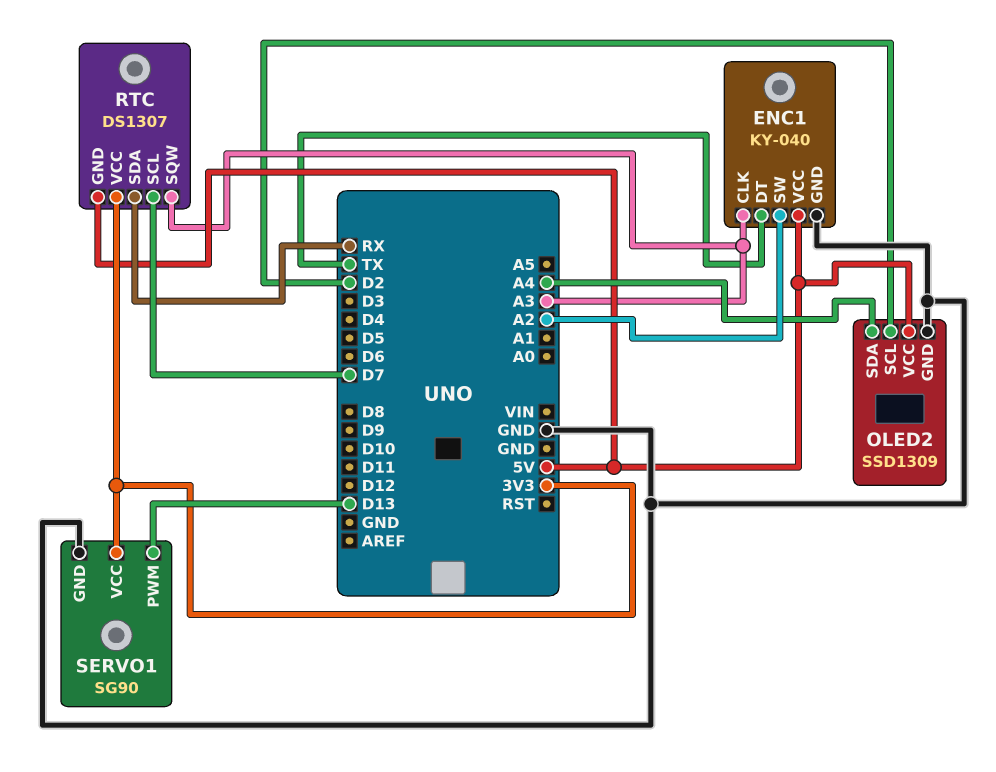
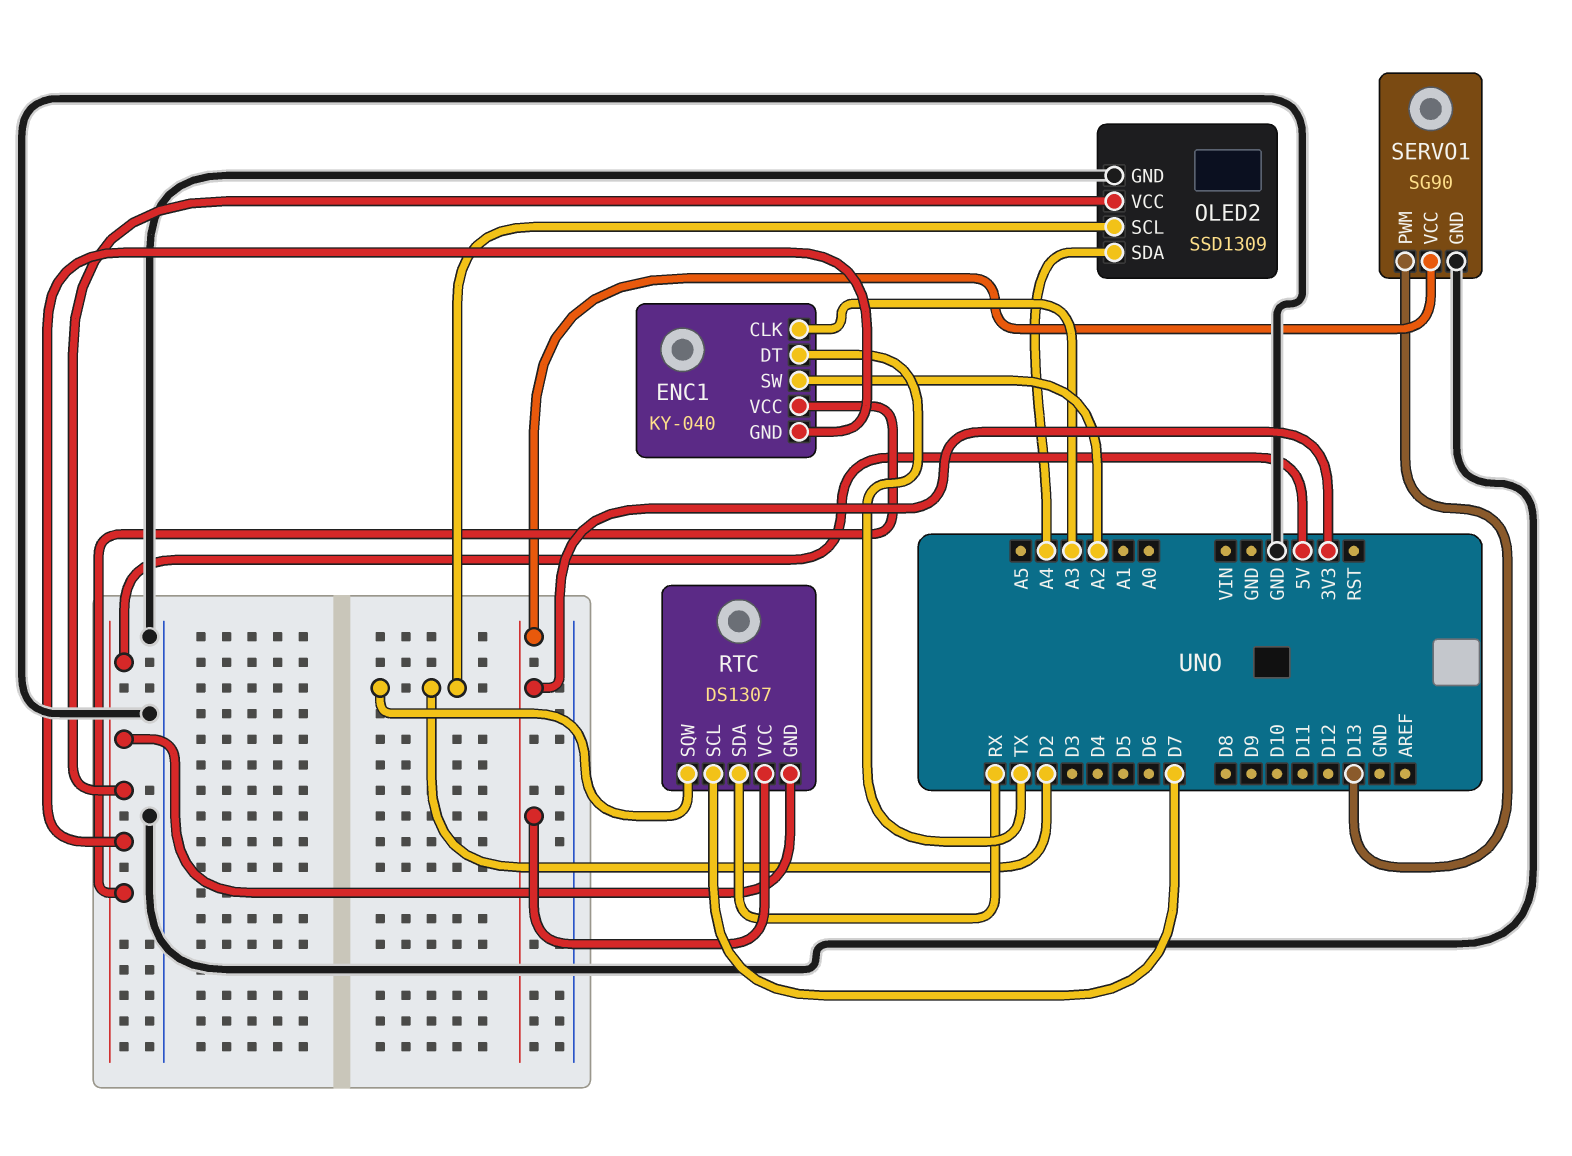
ENC1 pin GND: GND -> 5V
RTC pin SQW: A3 -> D2

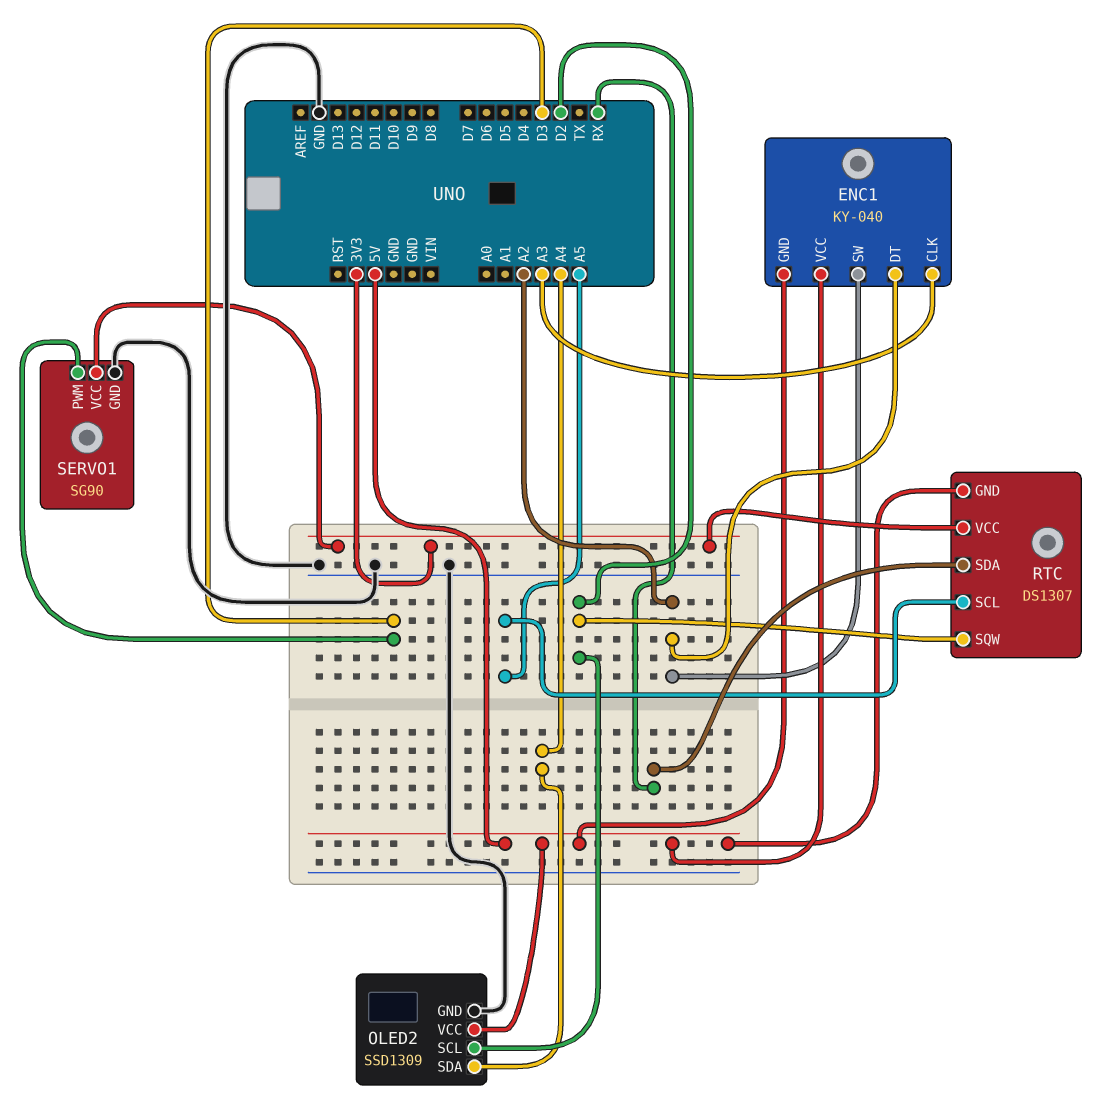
ENC1 pin DT: TX -> A2
RTC pin SCL: D7 -> A5
SERVO1 pin PWM: D13 -> D3

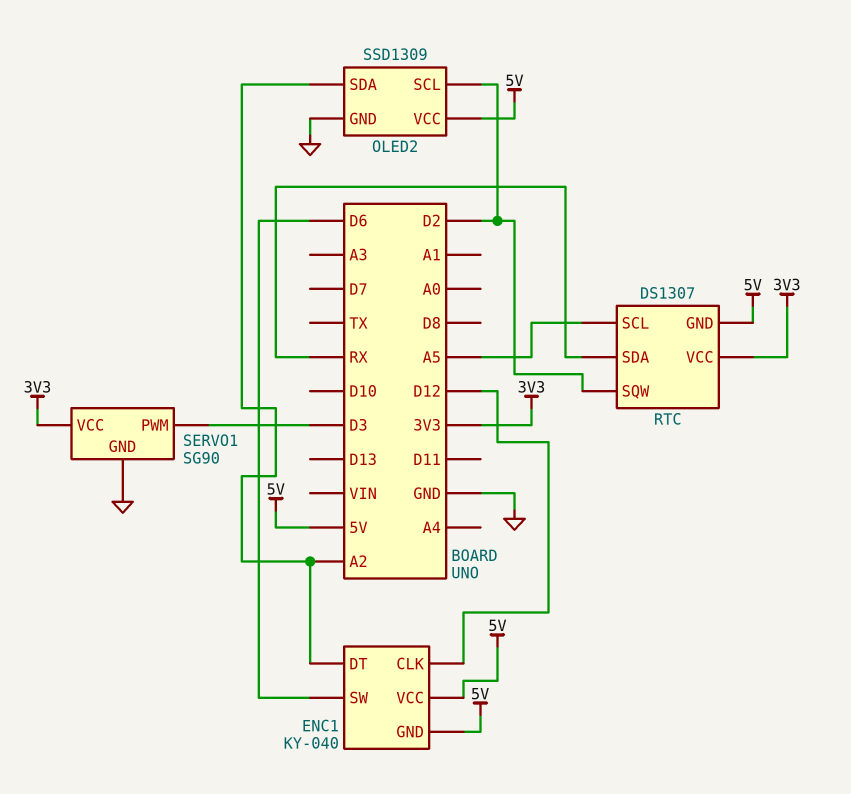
ENC1 pin CLK: A3 -> D12
ENC1 pin SW: A2 -> D6
OLED2 pin SDA: A4 -> A2

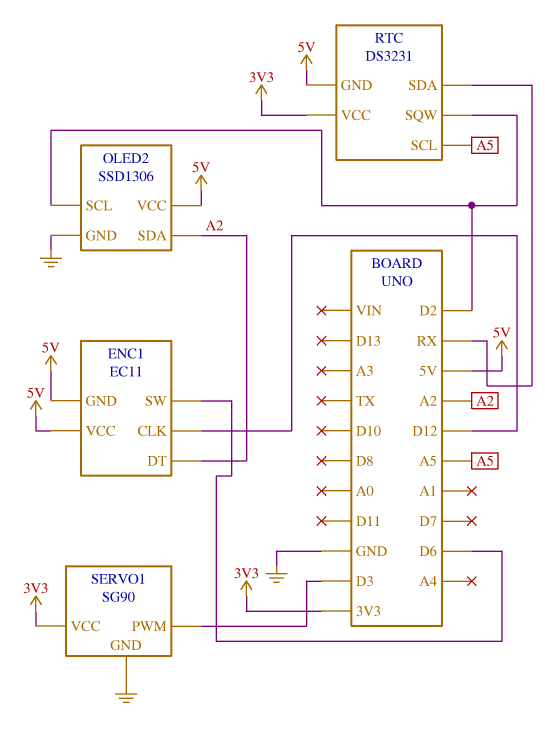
ENC1: KY-040 -> EC11
OLED2: SSD1309 -> SSD1306
RTC: DS1307 -> DS3231

